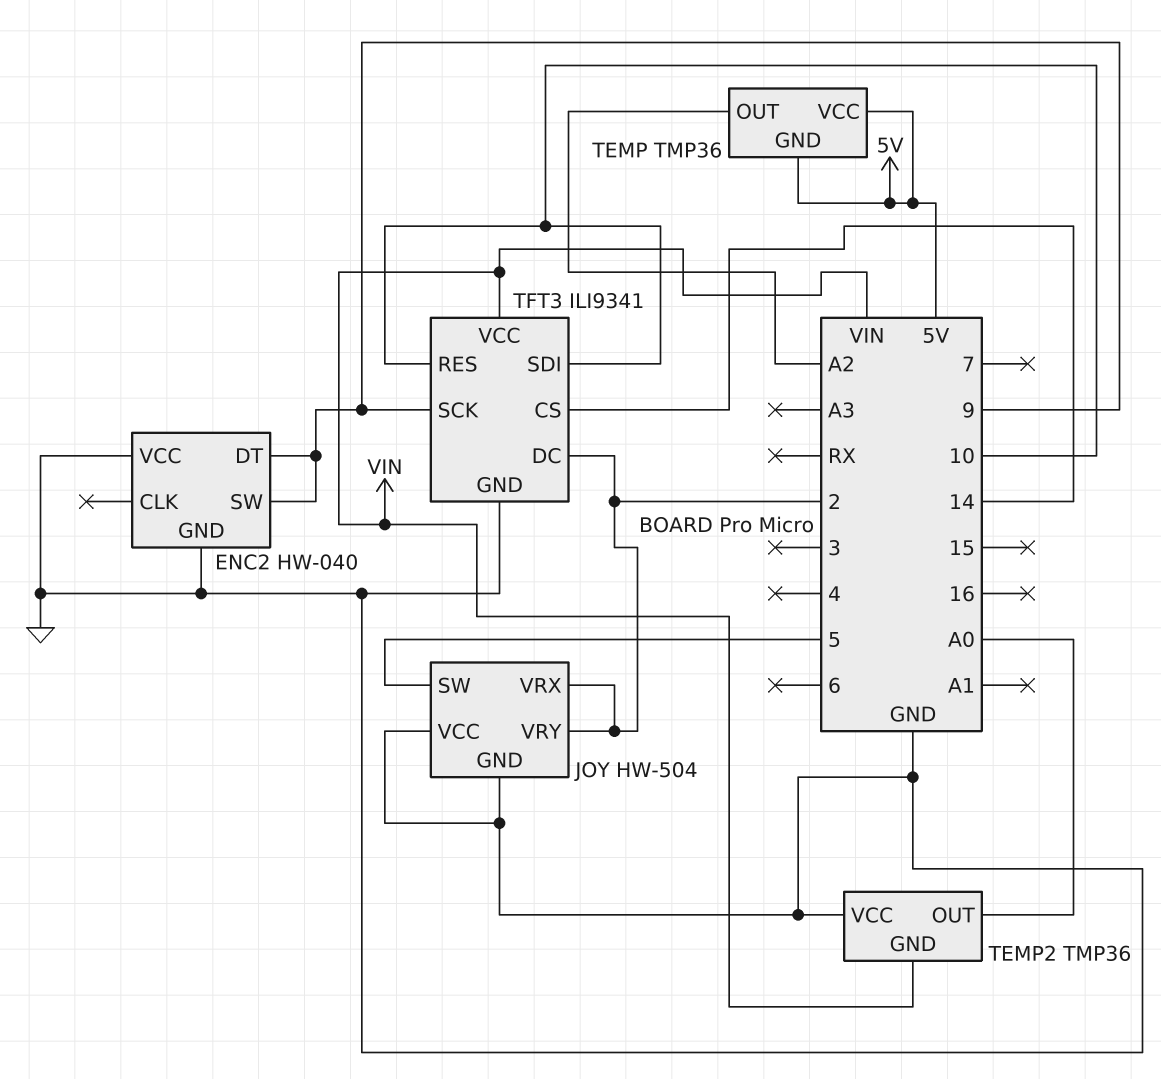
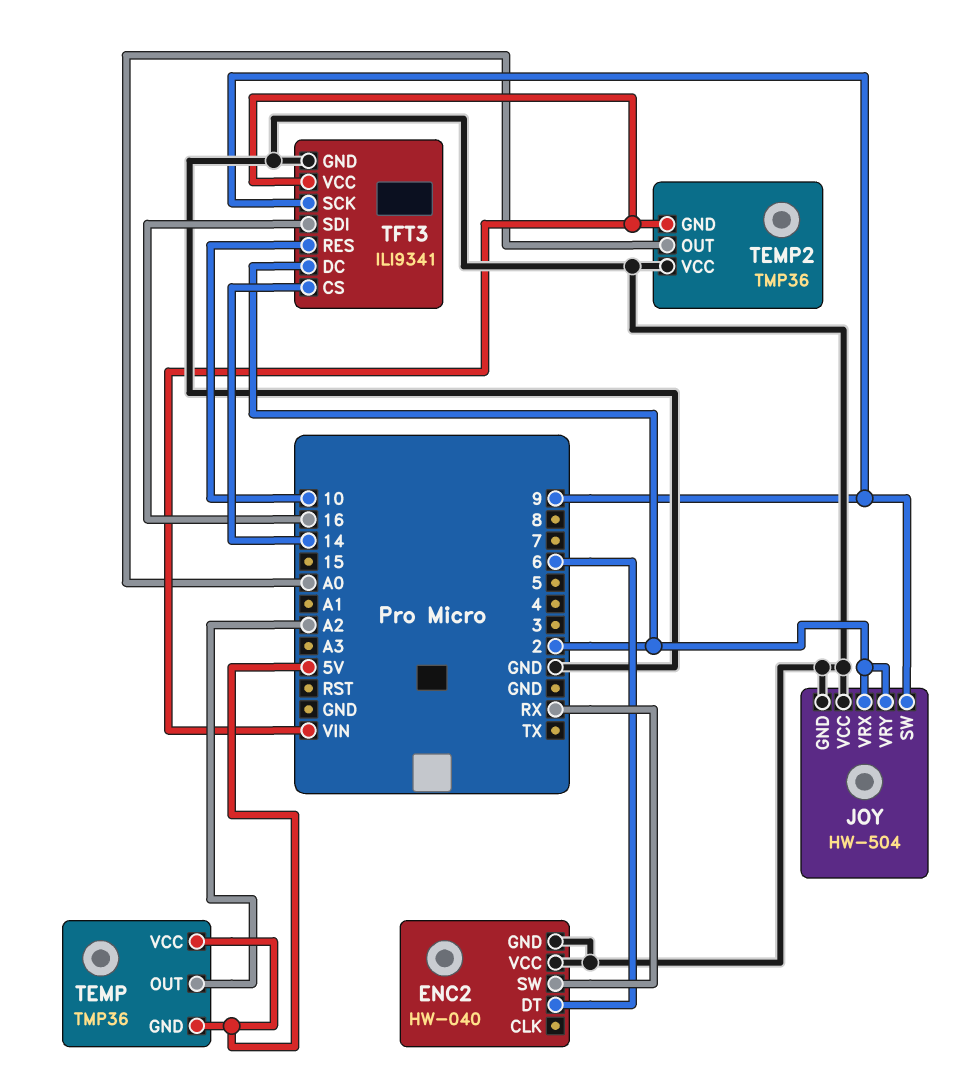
ENC2 pin DT: 9 -> 6
ENC2 pin SW: 9 -> RX
JOY pin SW: 5 -> 9
TFT3 pin SDI: 10 -> 16

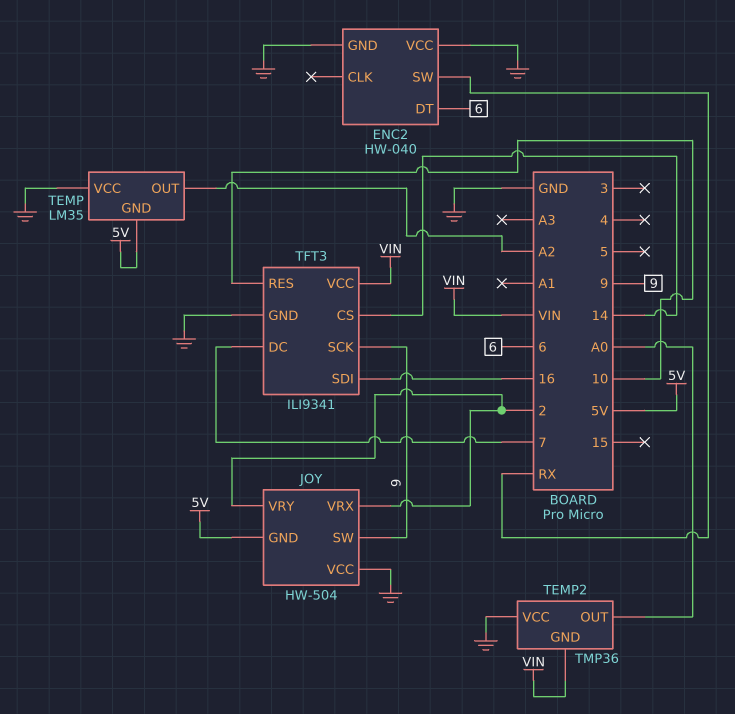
JOY pin GND: GND -> 5V
TEMP: TMP36 -> LM35
TEMP pin VCC: 5V -> GND
TFT3 pin DC: 2 -> 7

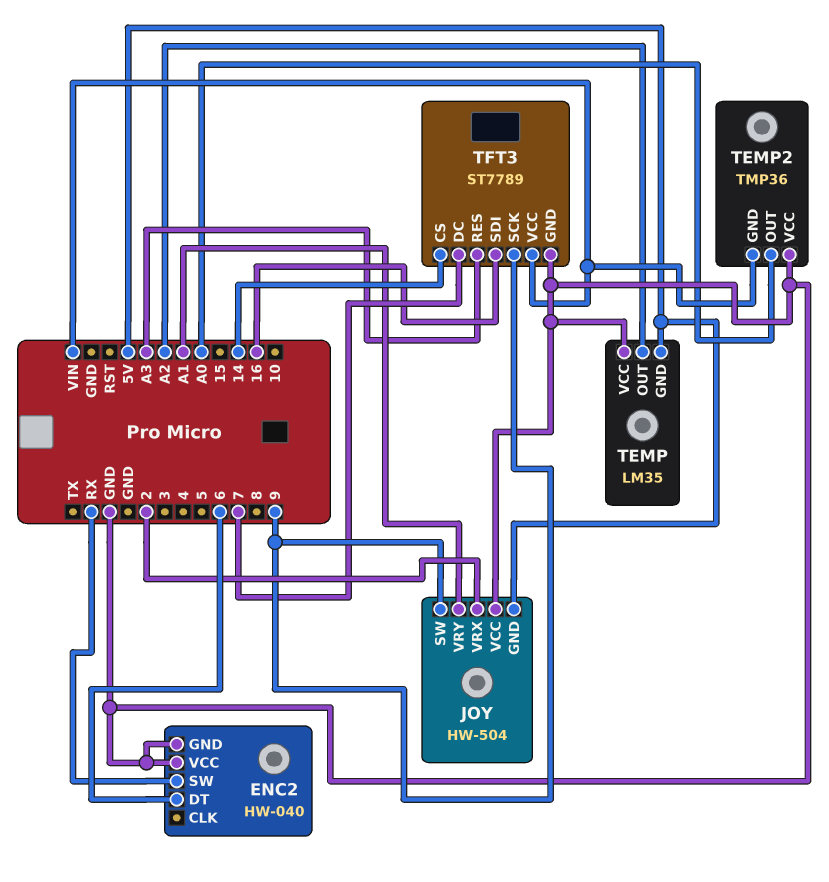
JOY pin VRY: 2 -> A1
TFT3: ILI9341 -> ST7789
TFT3 pin RES: 10 -> A3

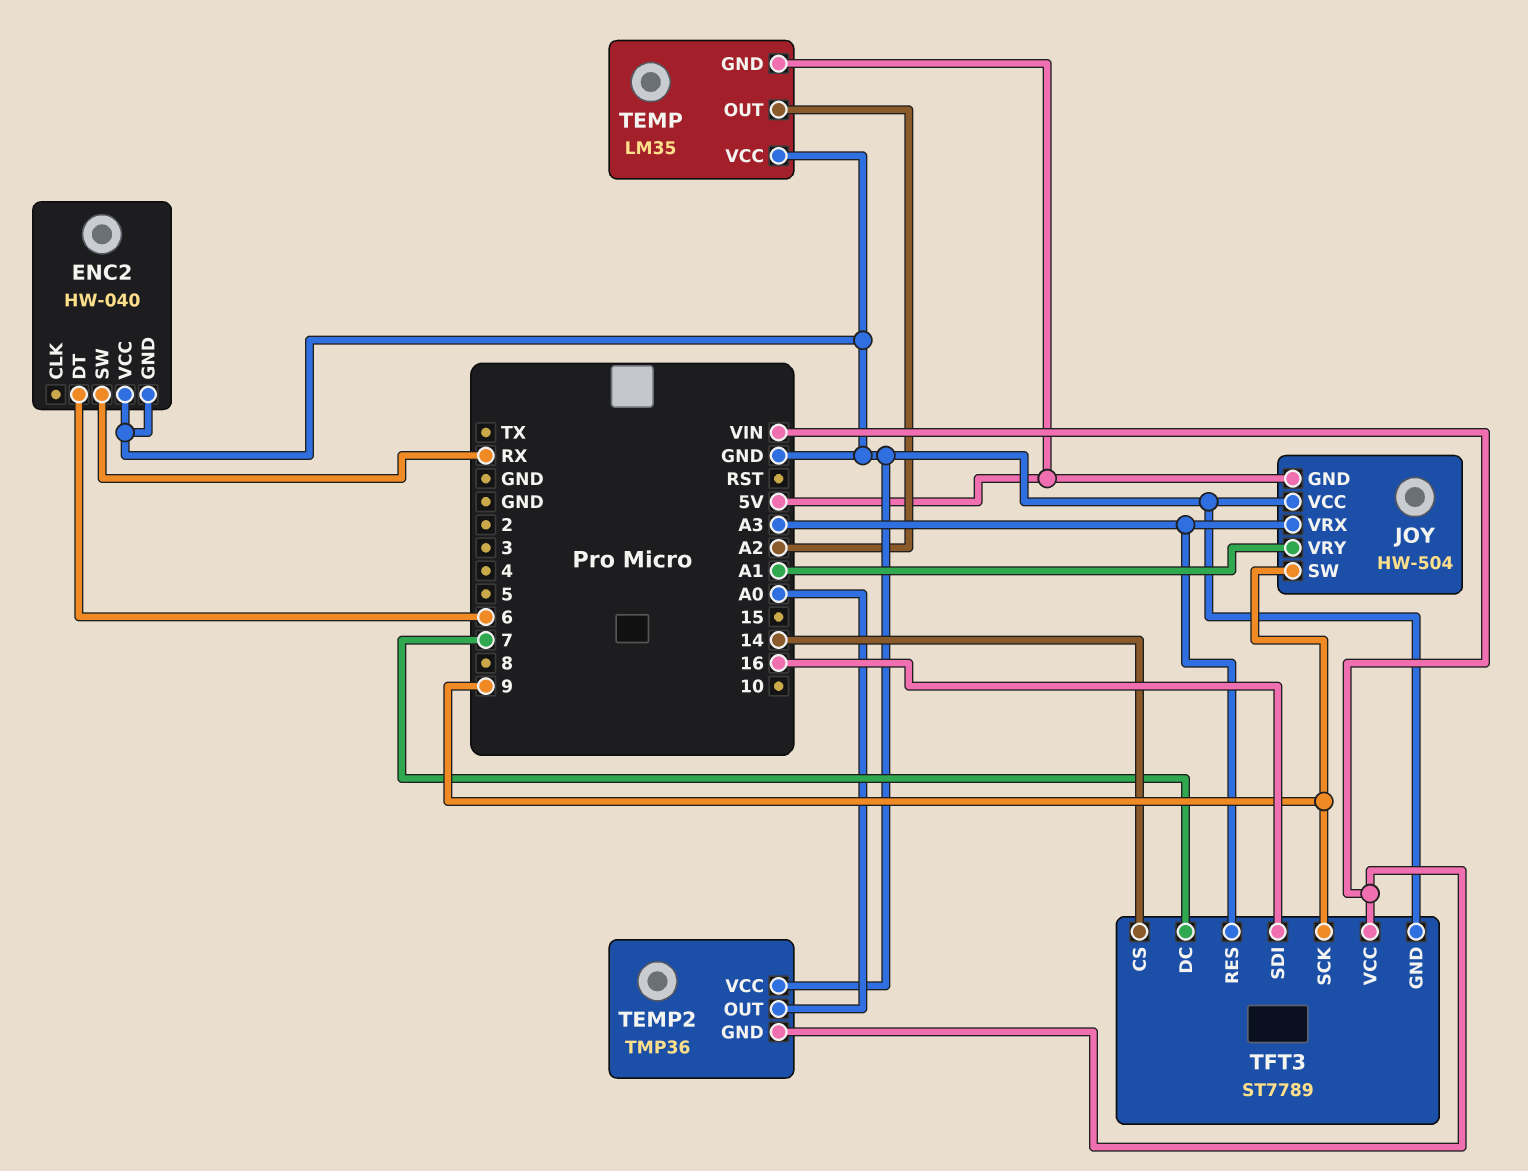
JOY pin VRX: 2 -> A3

